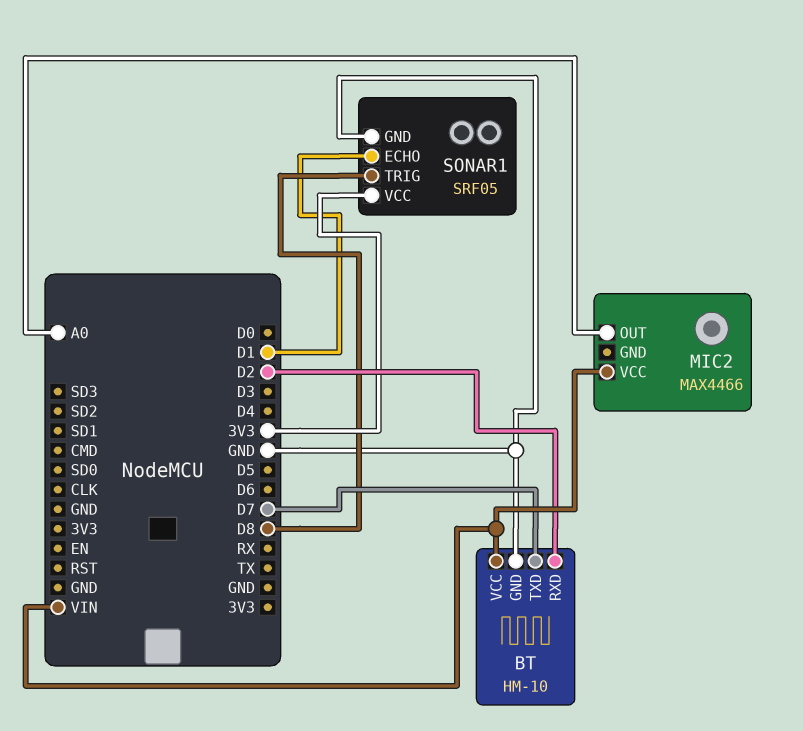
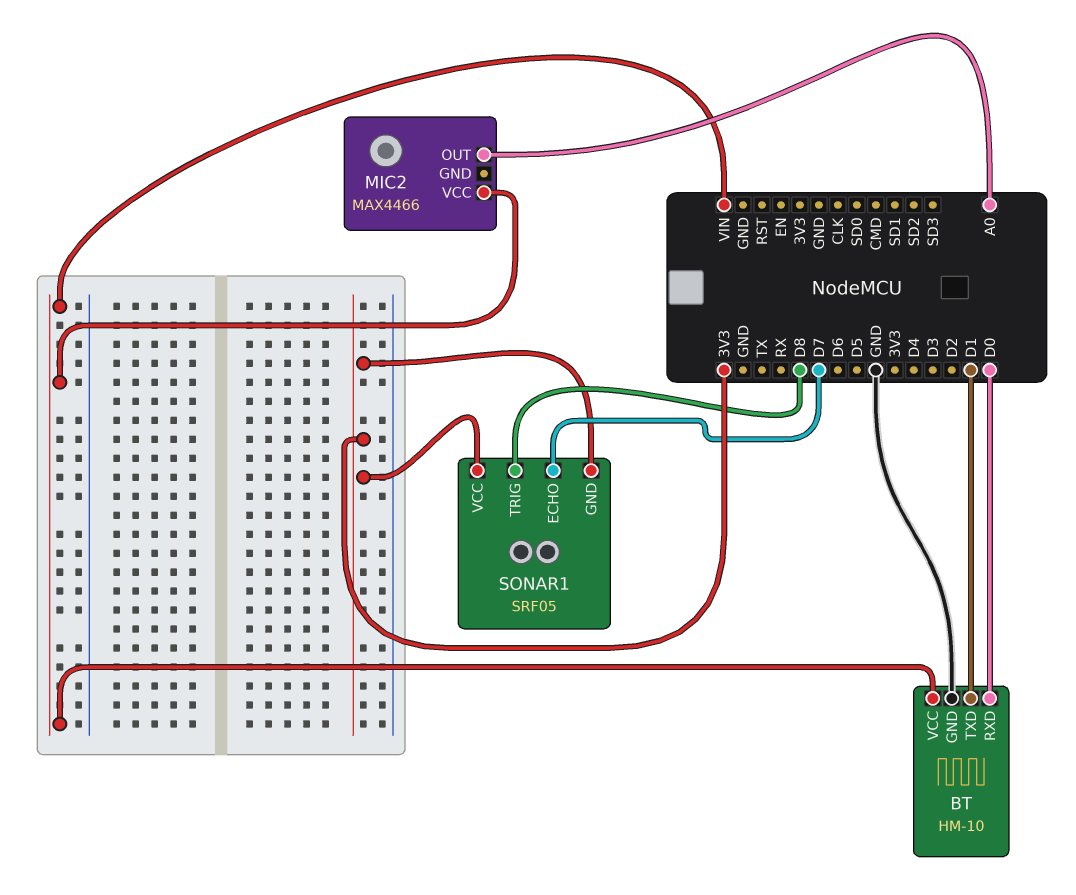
BT pin RXD: D2 -> D0
BT pin TXD: D7 -> D1
SONAR1 pin ECHO: D1 -> D7
SONAR1 pin GND: GND -> 3V3

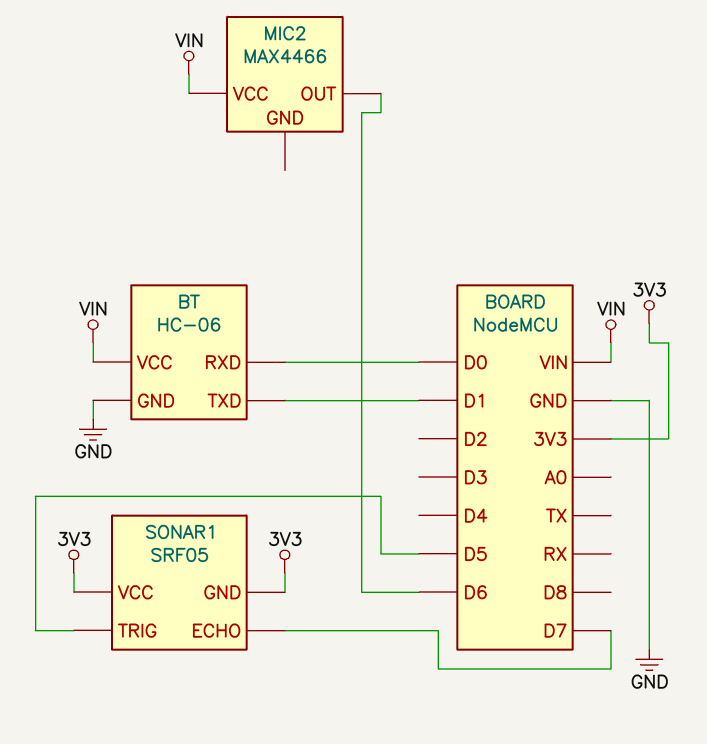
BT: HM-10 -> HC-06
MIC2 pin OUT: A0 -> D6
SONAR1 pin TRIG: D8 -> D5

